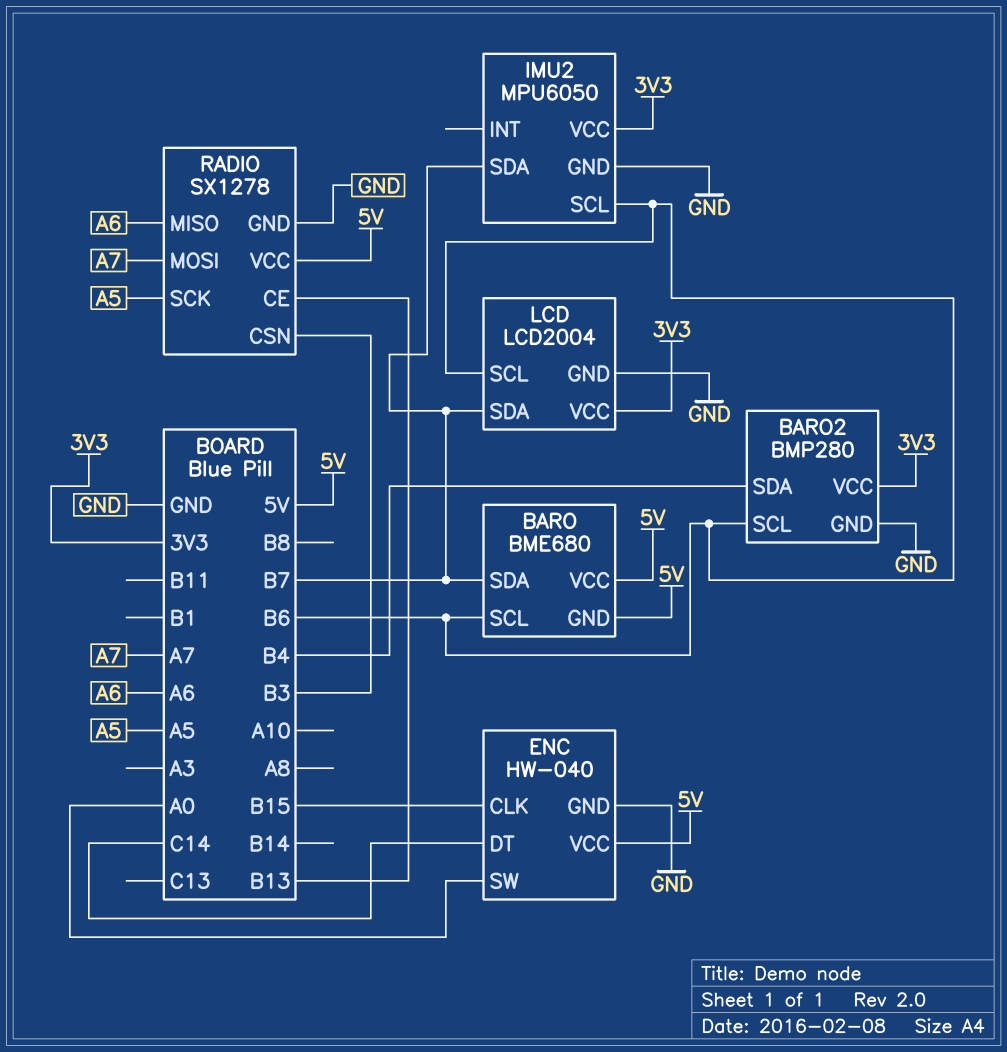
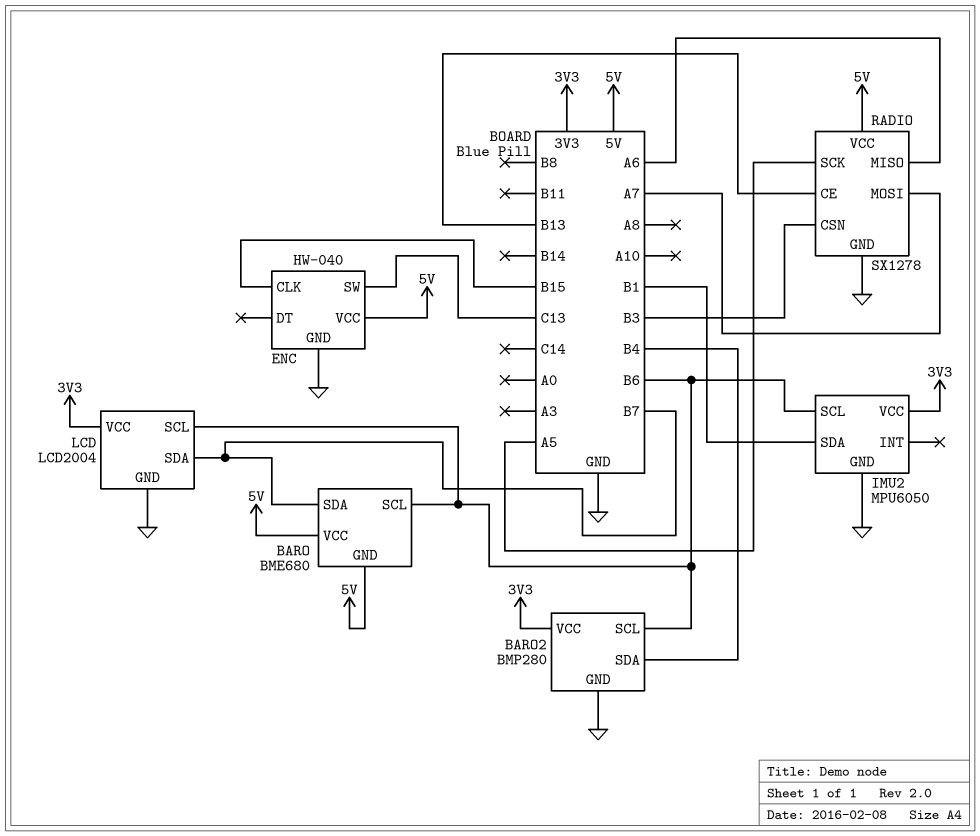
ENC pin DT: C14 -> none
ENC pin SW: A0 -> C13
IMU2 pin SDA: B7 -> B1

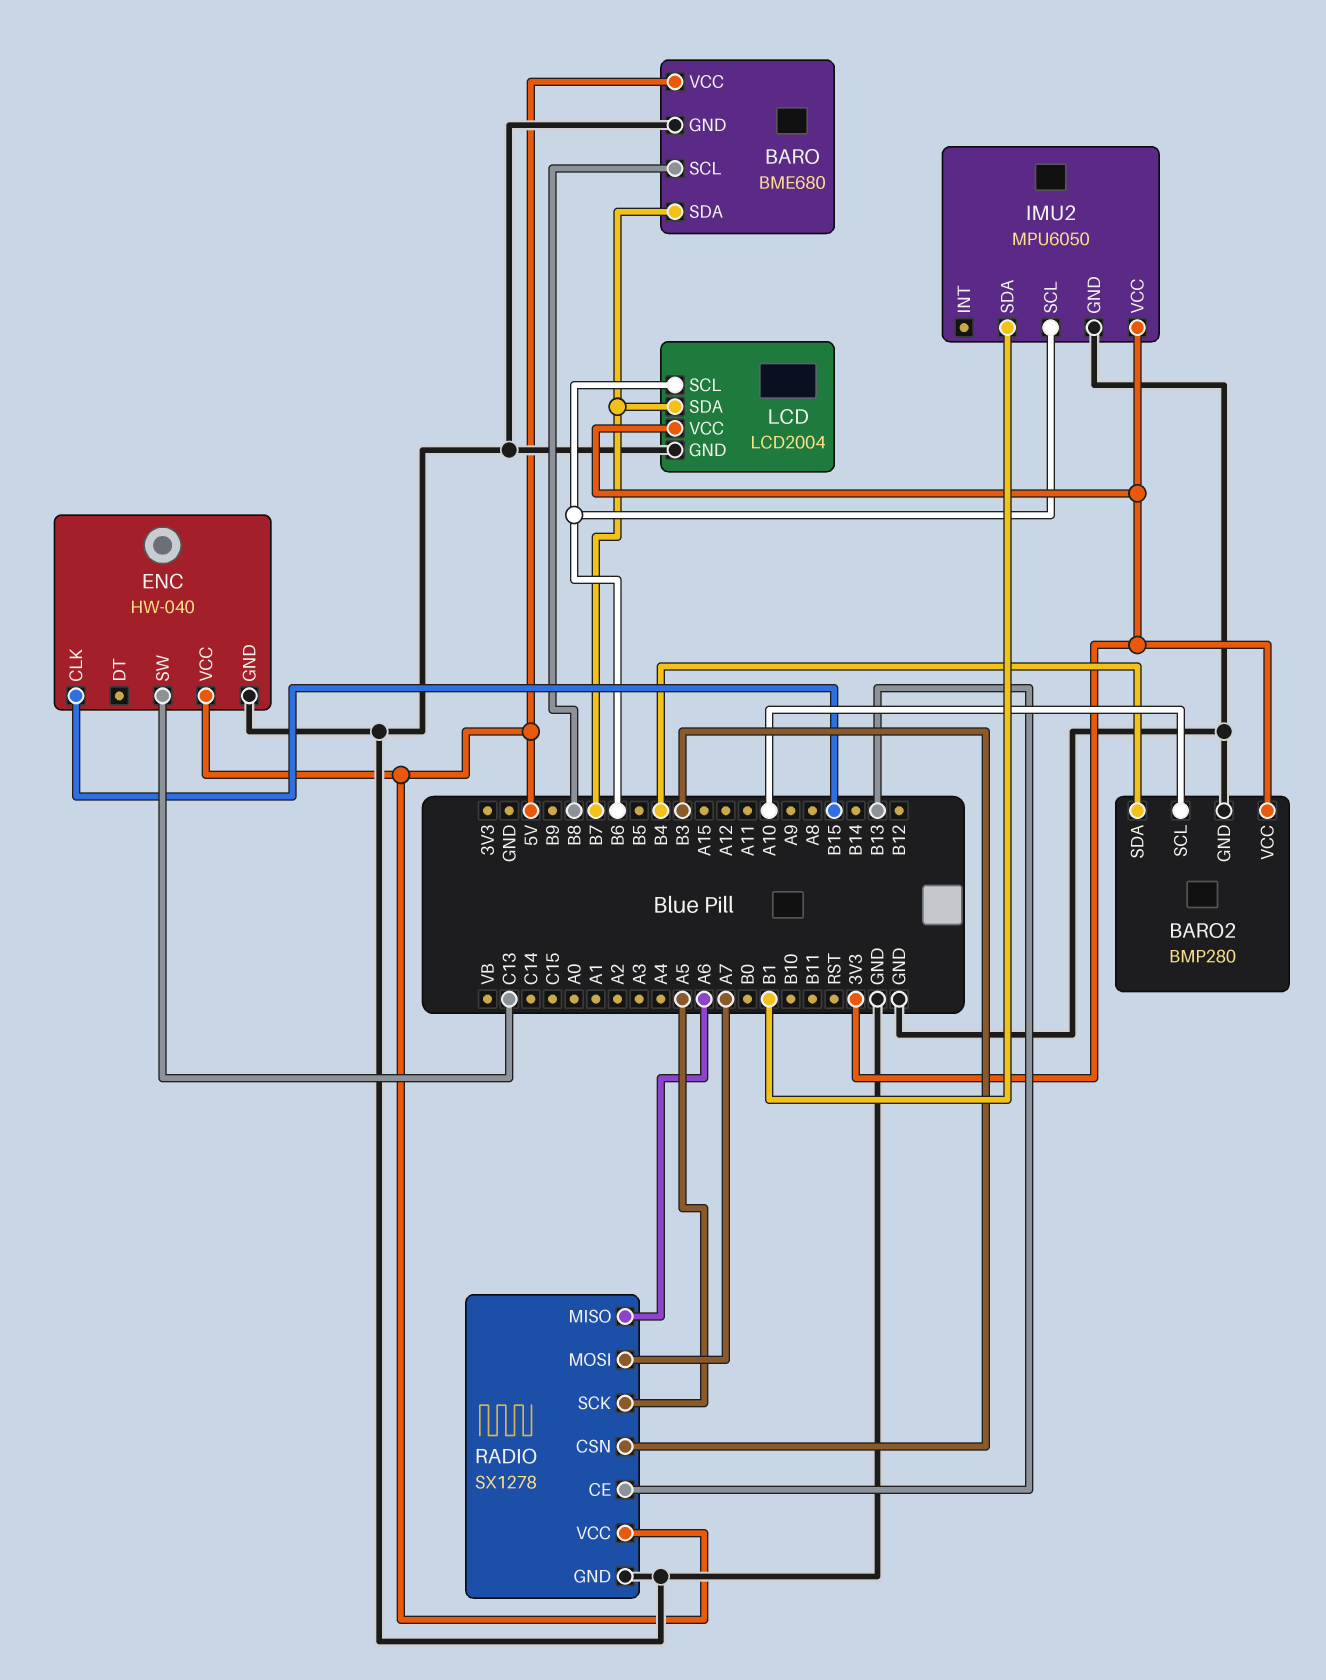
BARO pin GND: 5V -> GND
BARO pin SCL: B6 -> B8
BARO2 pin SCL: B6 -> A10

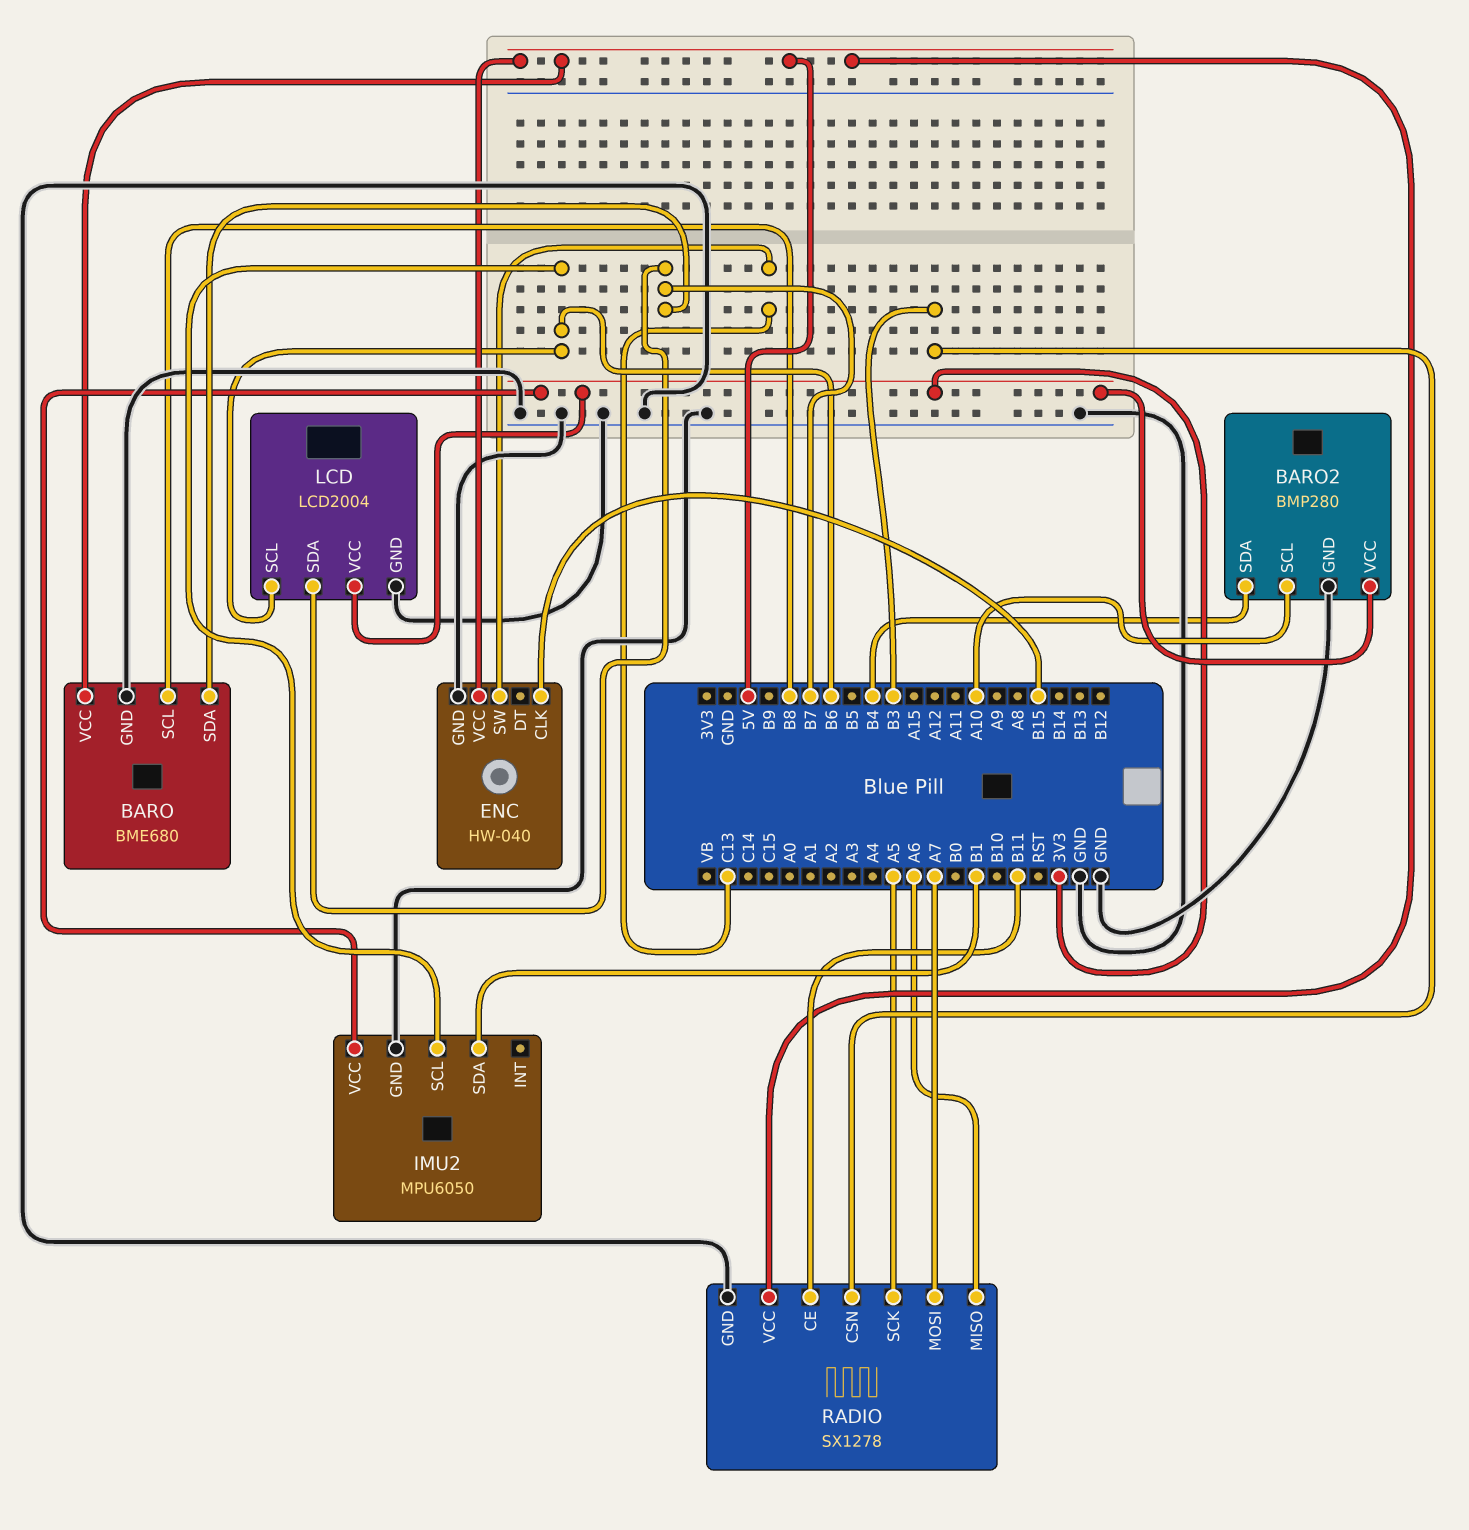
RADIO pin CE: B13 -> B11

